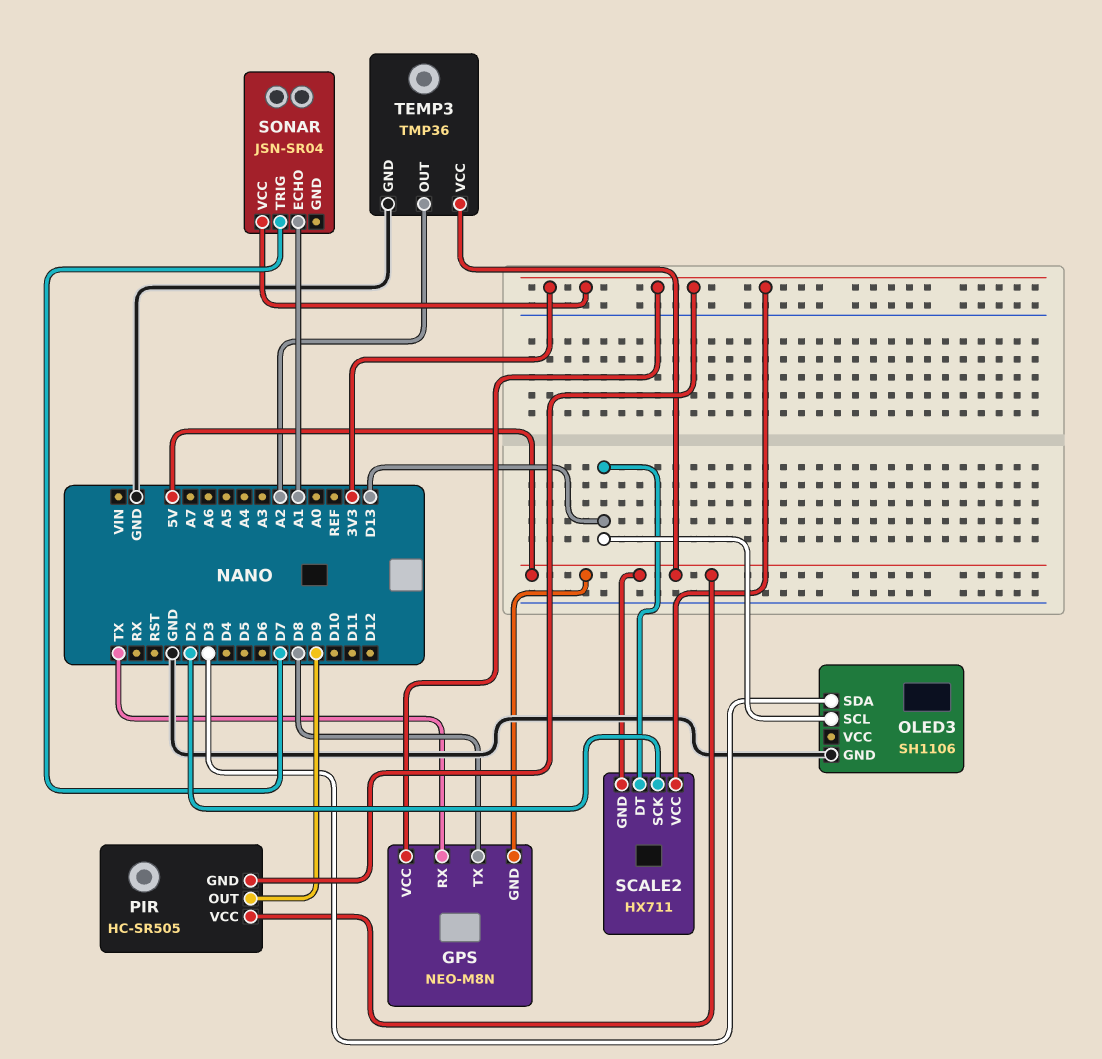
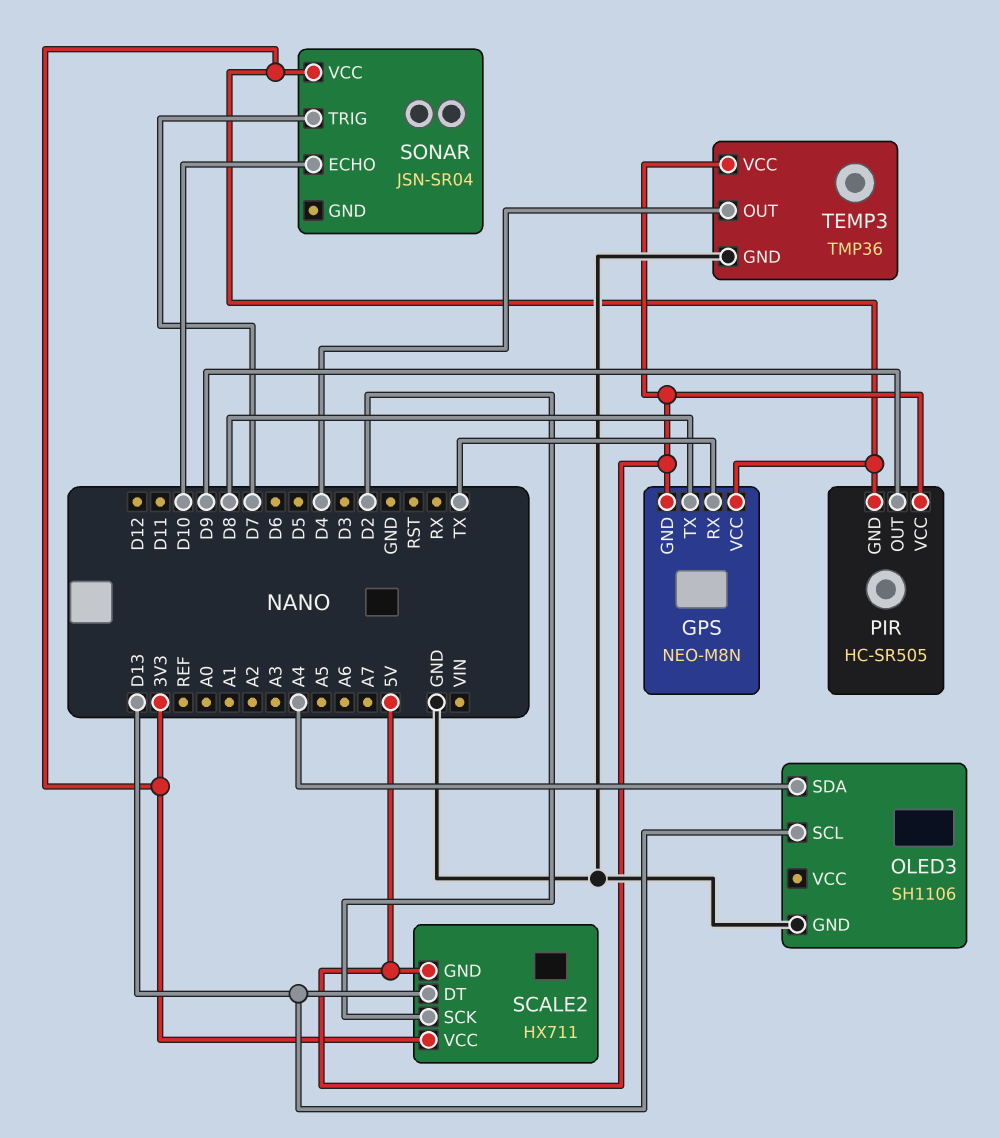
OLED3 pin SDA: D3 -> A4
SONAR pin ECHO: A1 -> D10
TEMP3 pin OUT: A2 -> D4

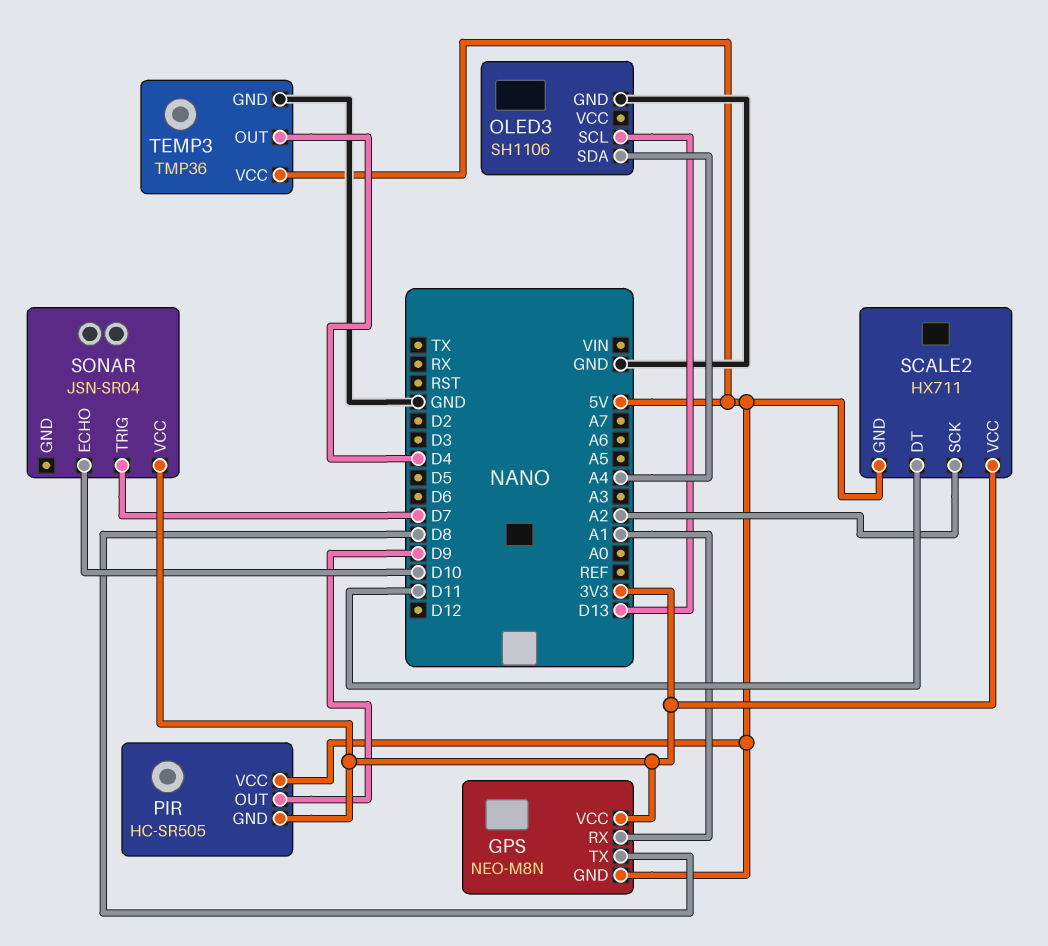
GPS pin RX: TX -> A1
SCALE2 pin DT: D13 -> D11
SCALE2 pin SCK: D2 -> A2

